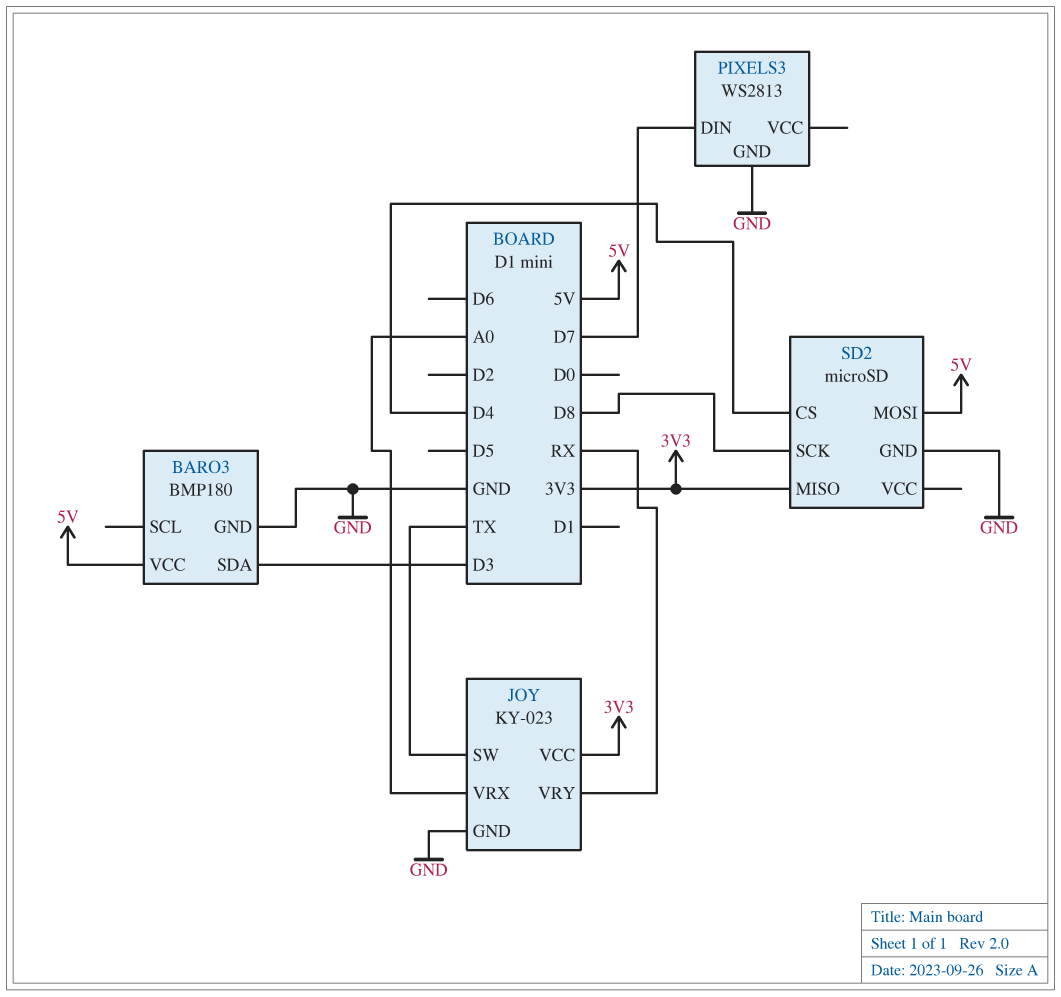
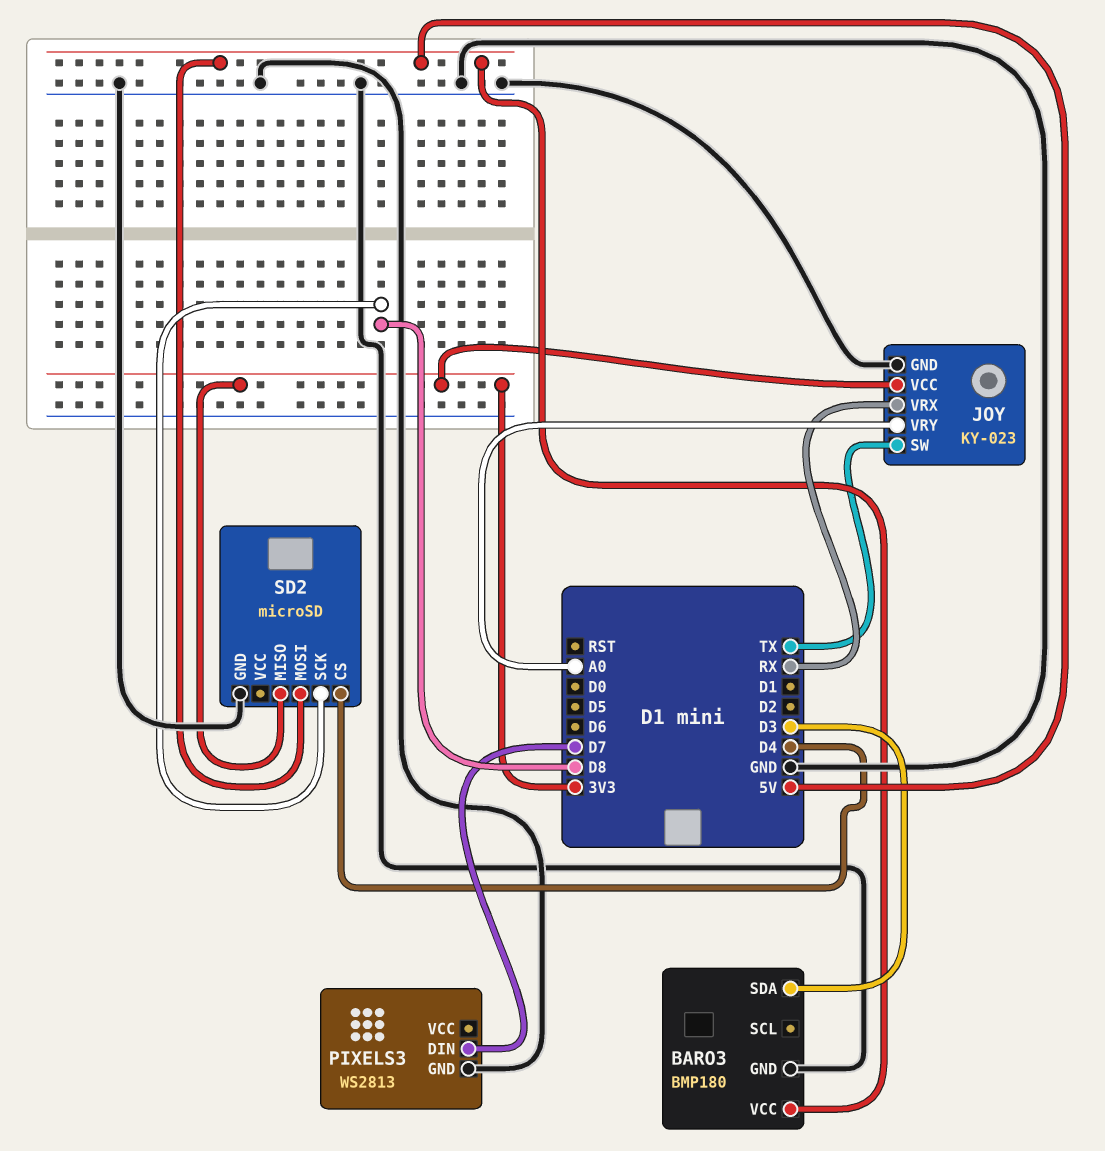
JOY pin VRX: A0 -> RX
JOY pin VRY: RX -> A0

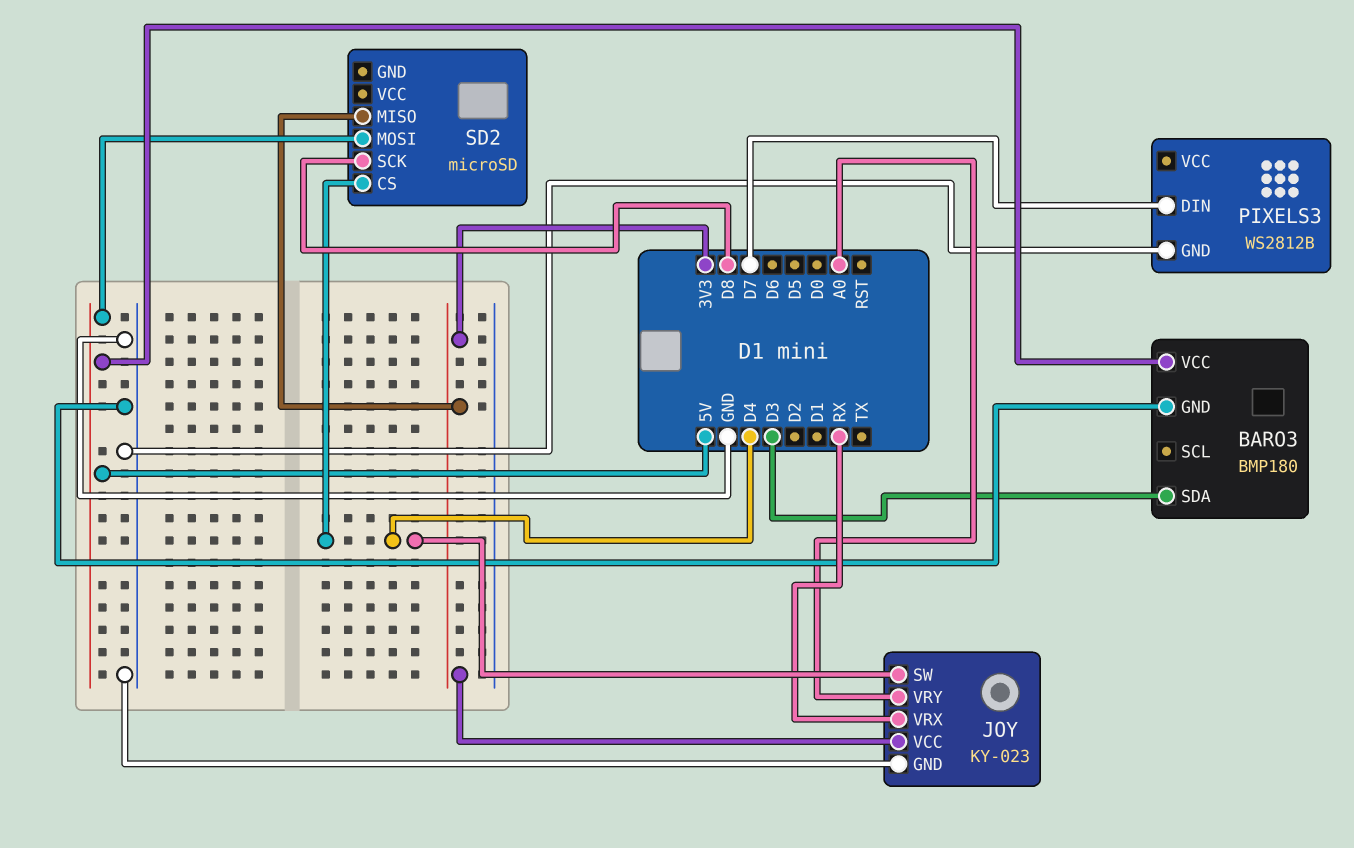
JOY pin SW: TX -> D4
PIXELS3: WS2813 -> WS2812B
SD2 pin GND: GND -> none

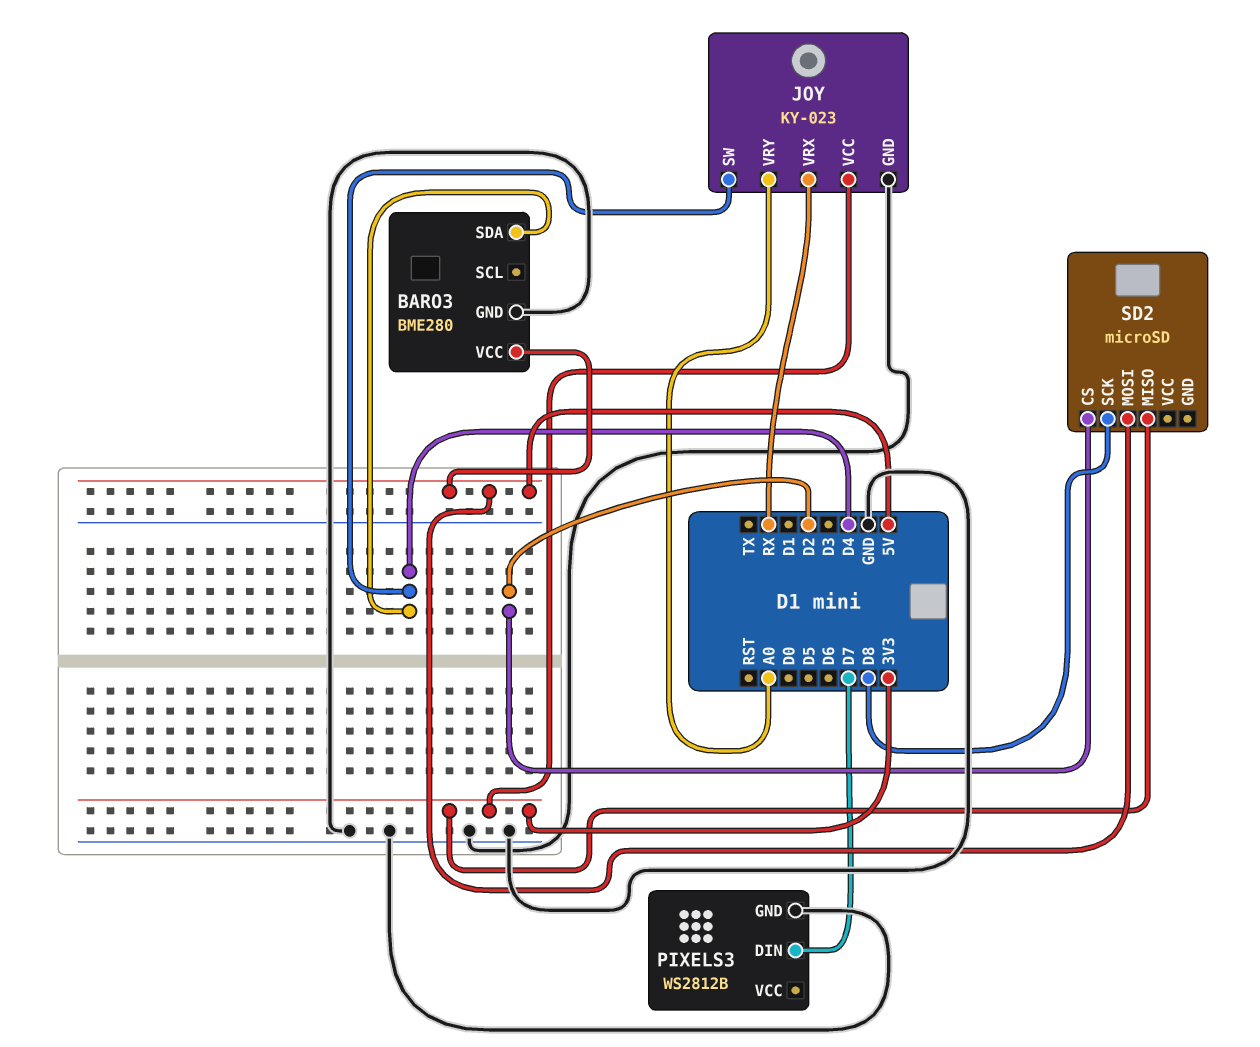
BARO3: BMP180 -> BME280
BARO3 pin SDA: D3 -> D4
SD2 pin CS: D4 -> D2

